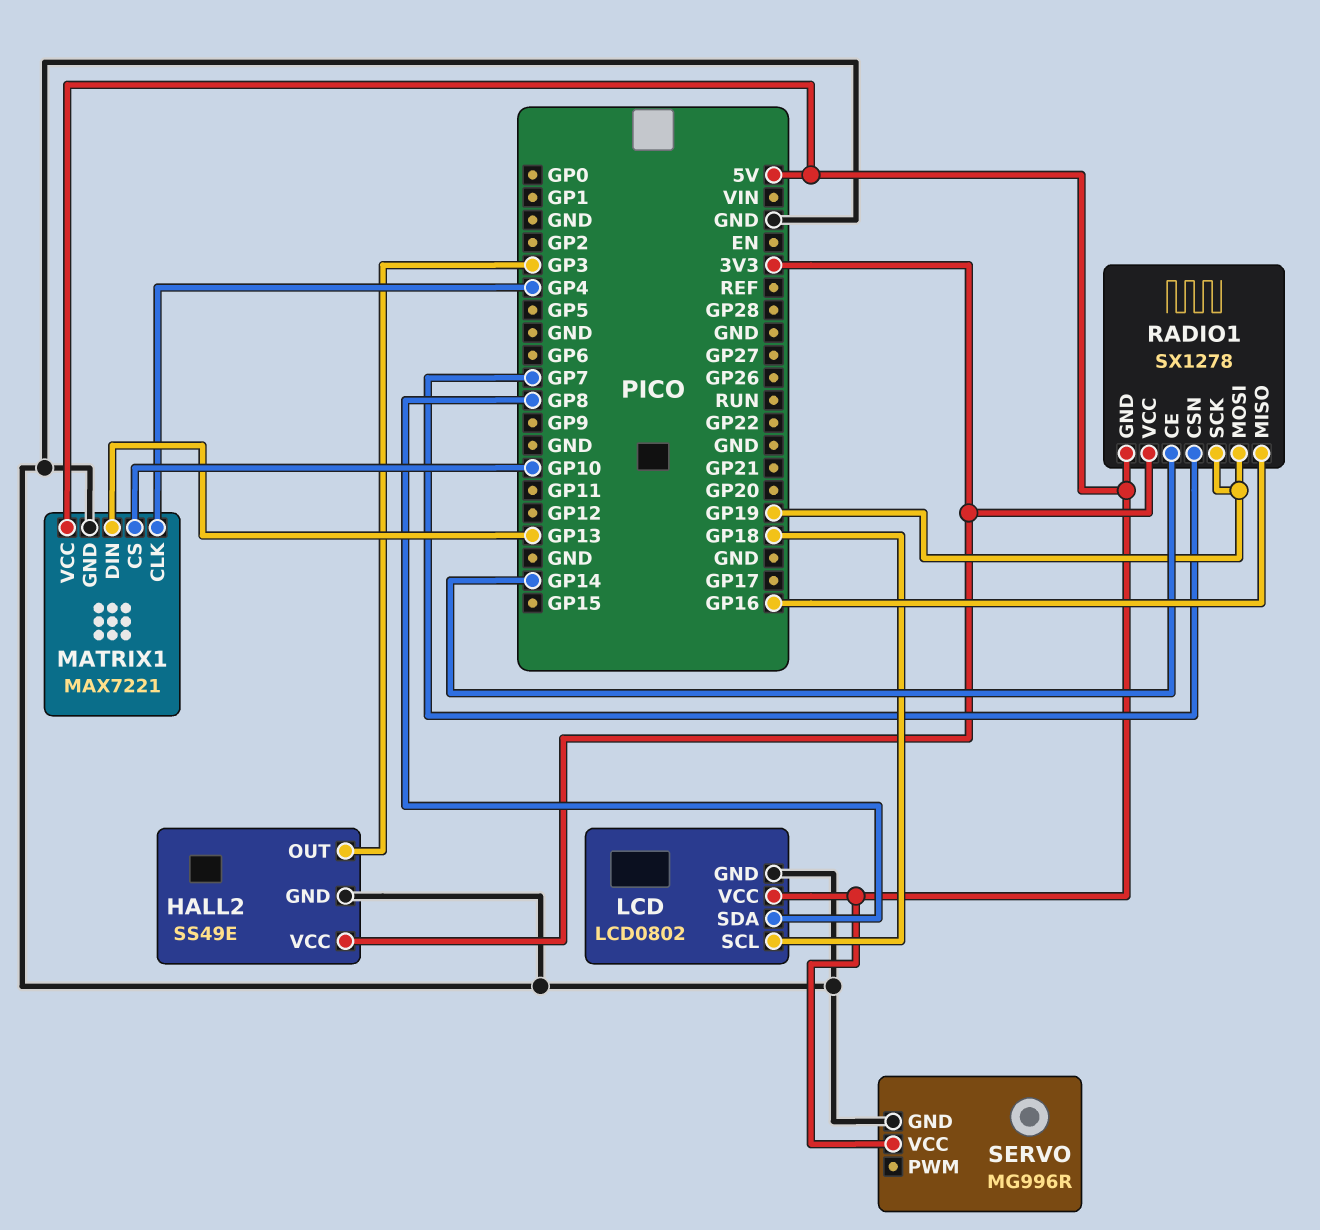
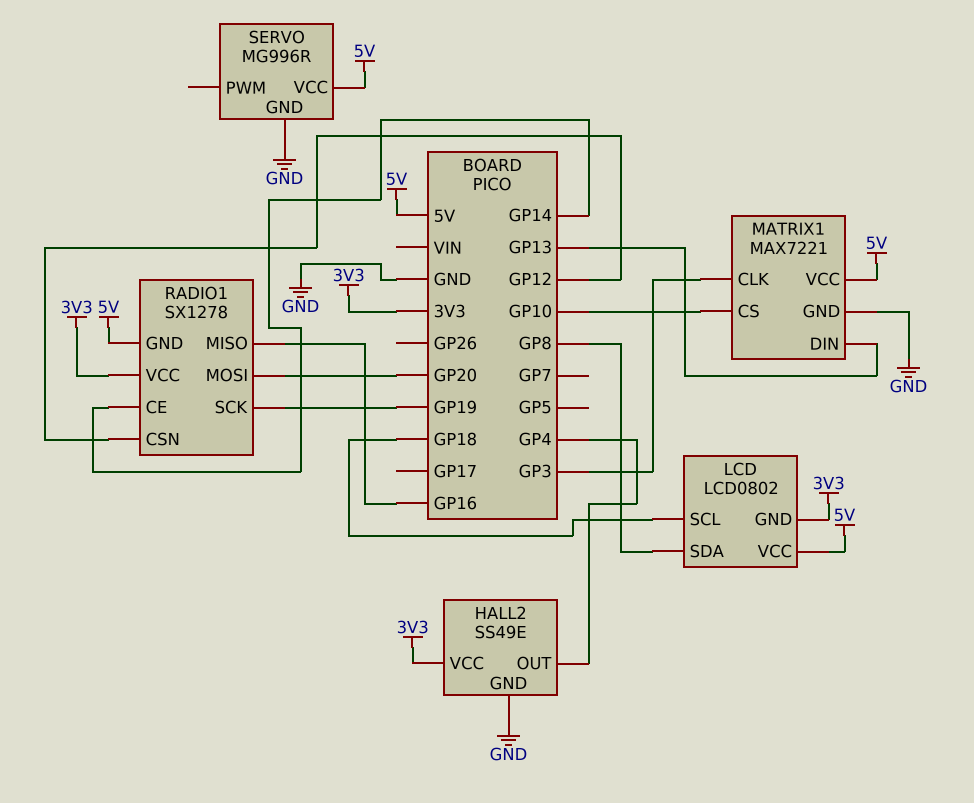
HALL2 pin OUT: GP3 -> GP4
LCD pin GND: GND -> 3V3
MATRIX1 pin CLK: GP4 -> GP3
RADIO1 pin CSN: GP7 -> GP12
RADIO1 pin MOSI: GP19 -> GP20

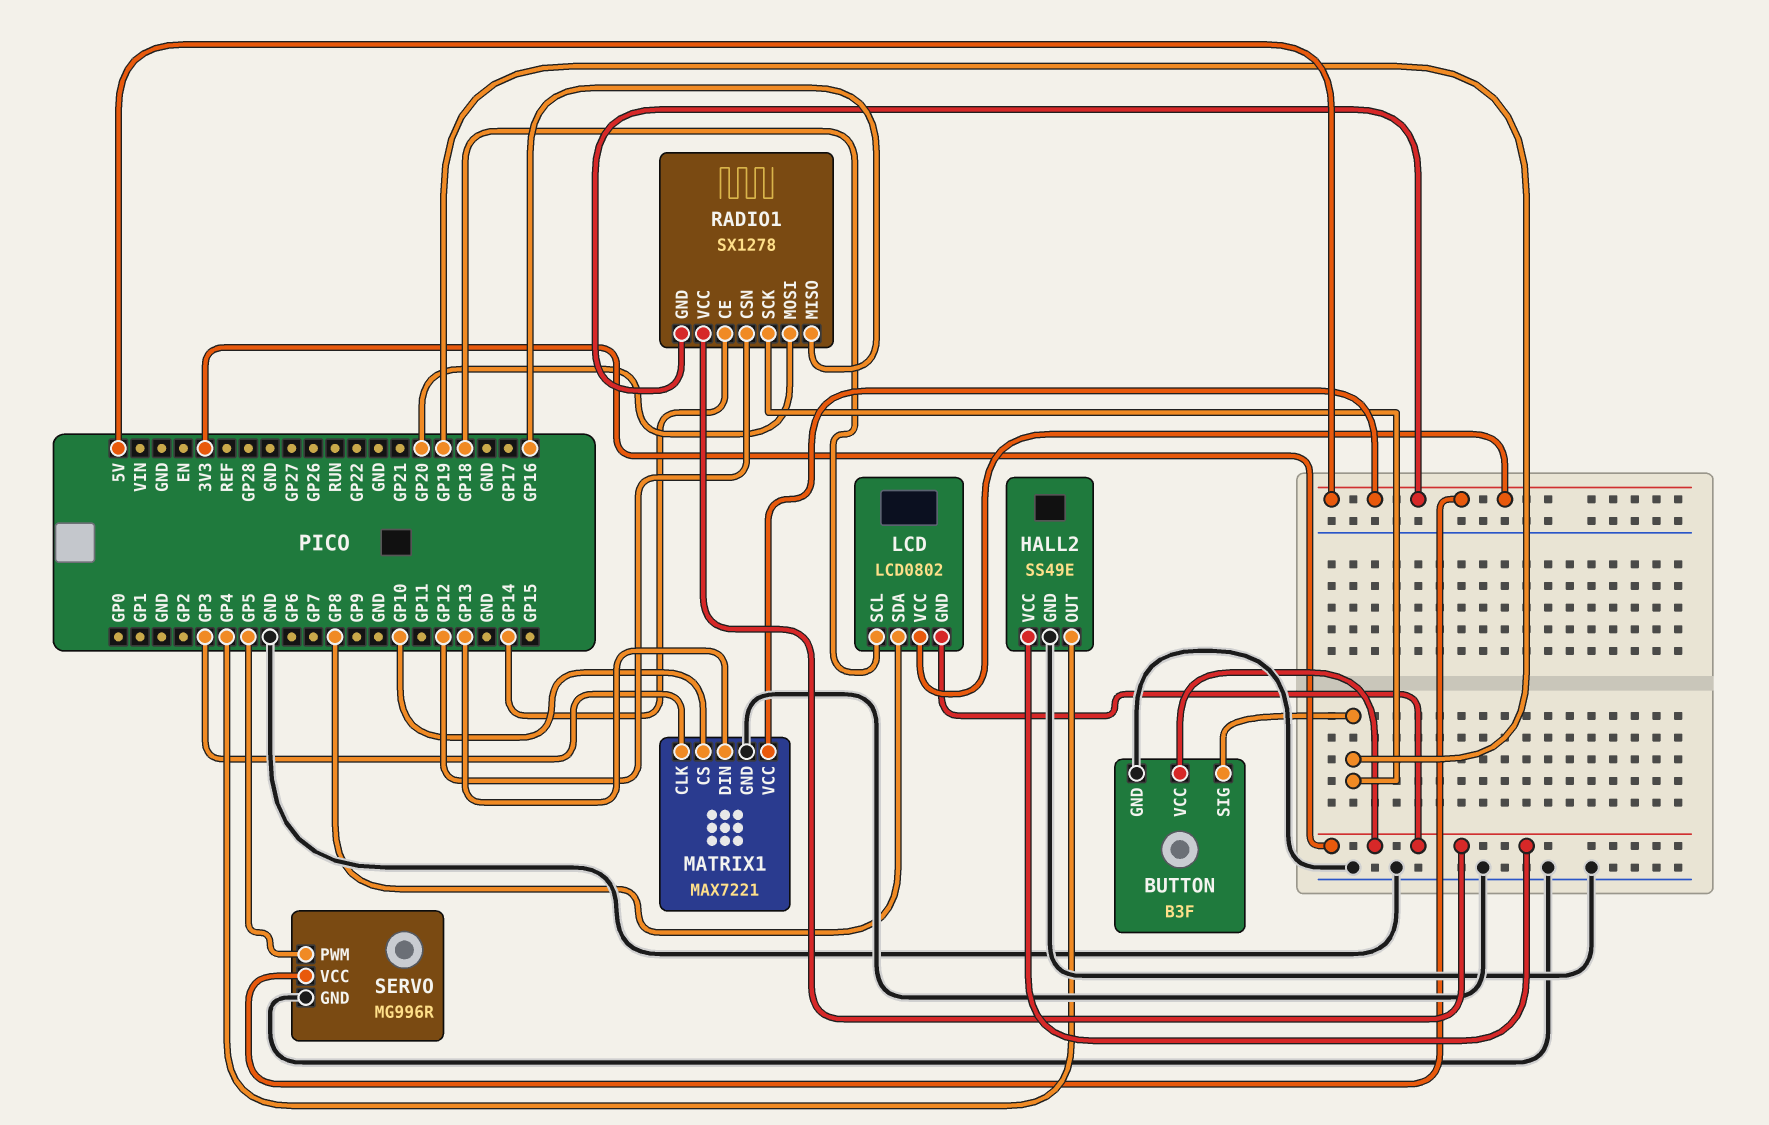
BUTTON: none -> B3F
BUTTON pin GND: none -> GND
BUTTON pin SIG: none -> GP19
BUTTON pin VCC: none -> 3V3
SERVO pin PWM: none -> GP5

